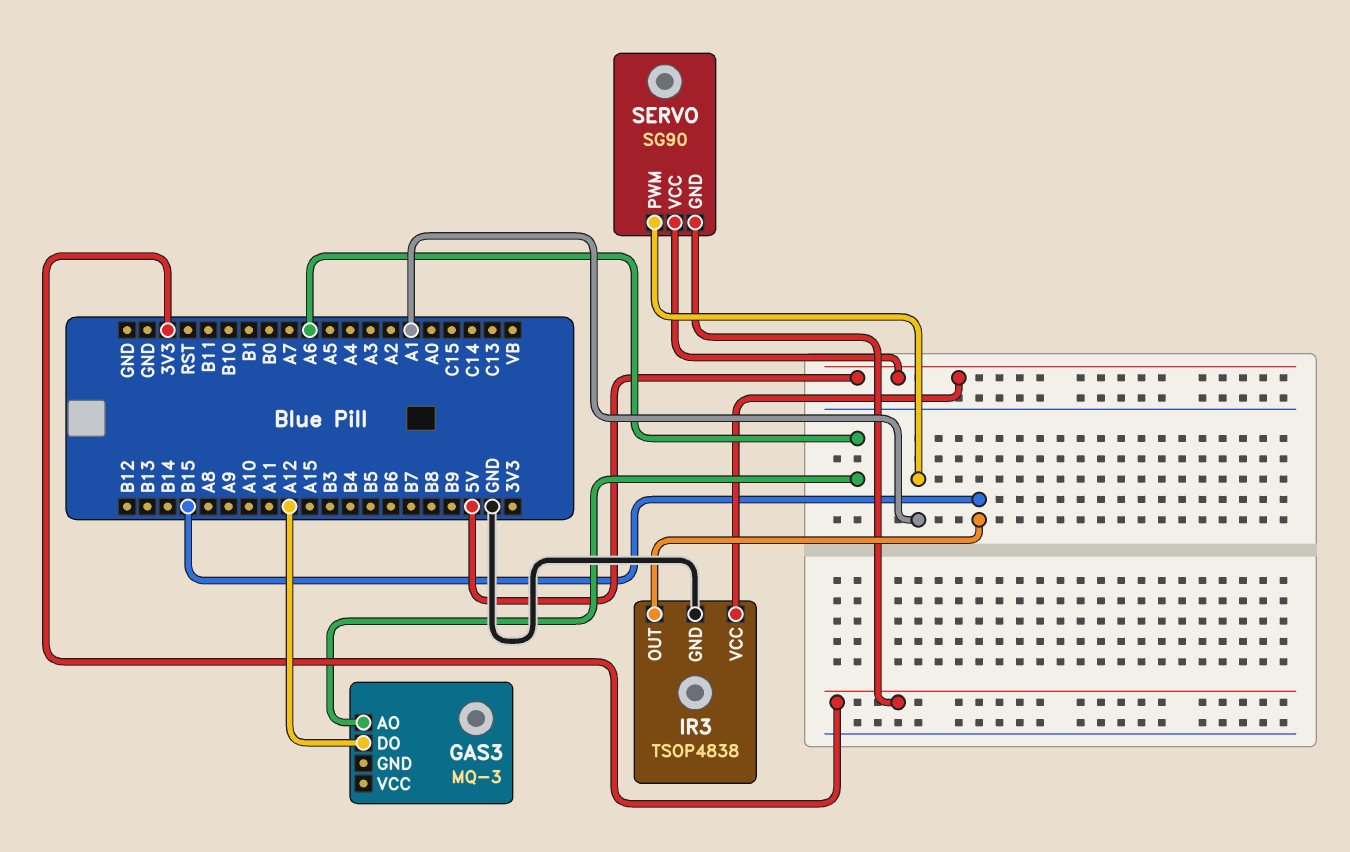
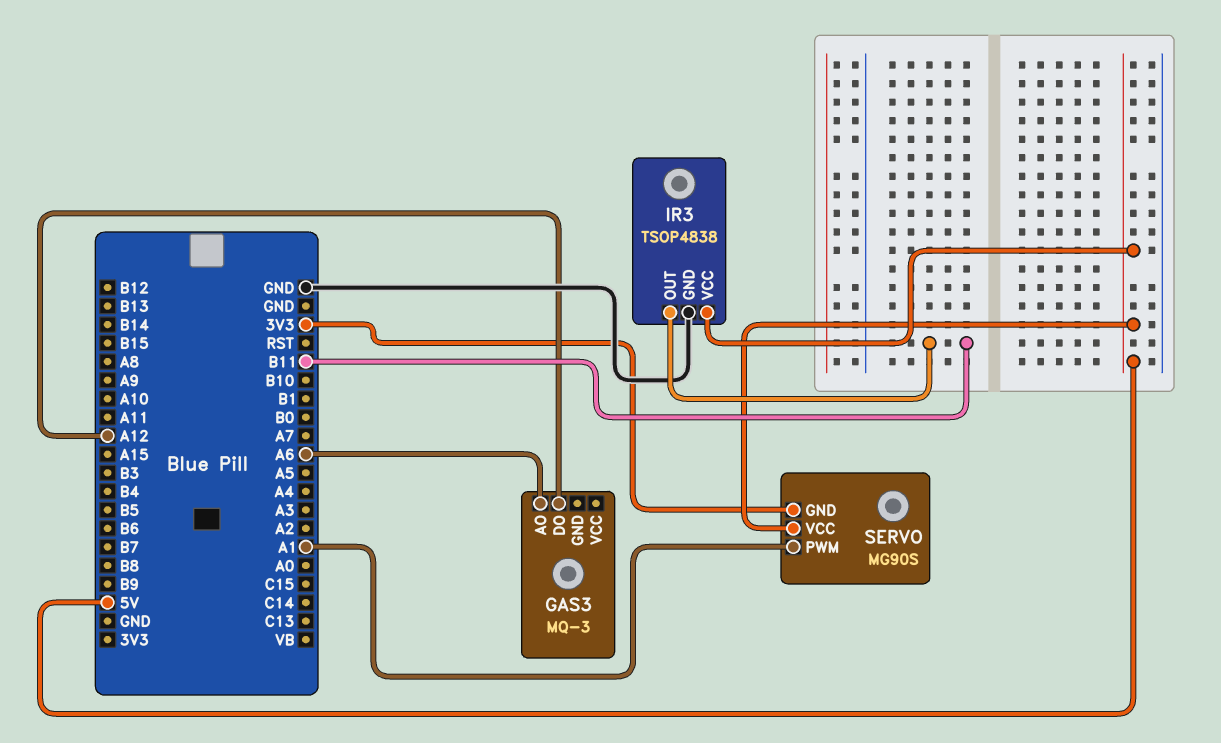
IR3 pin OUT: B15 -> B11
SERVO: SG90 -> MG90S

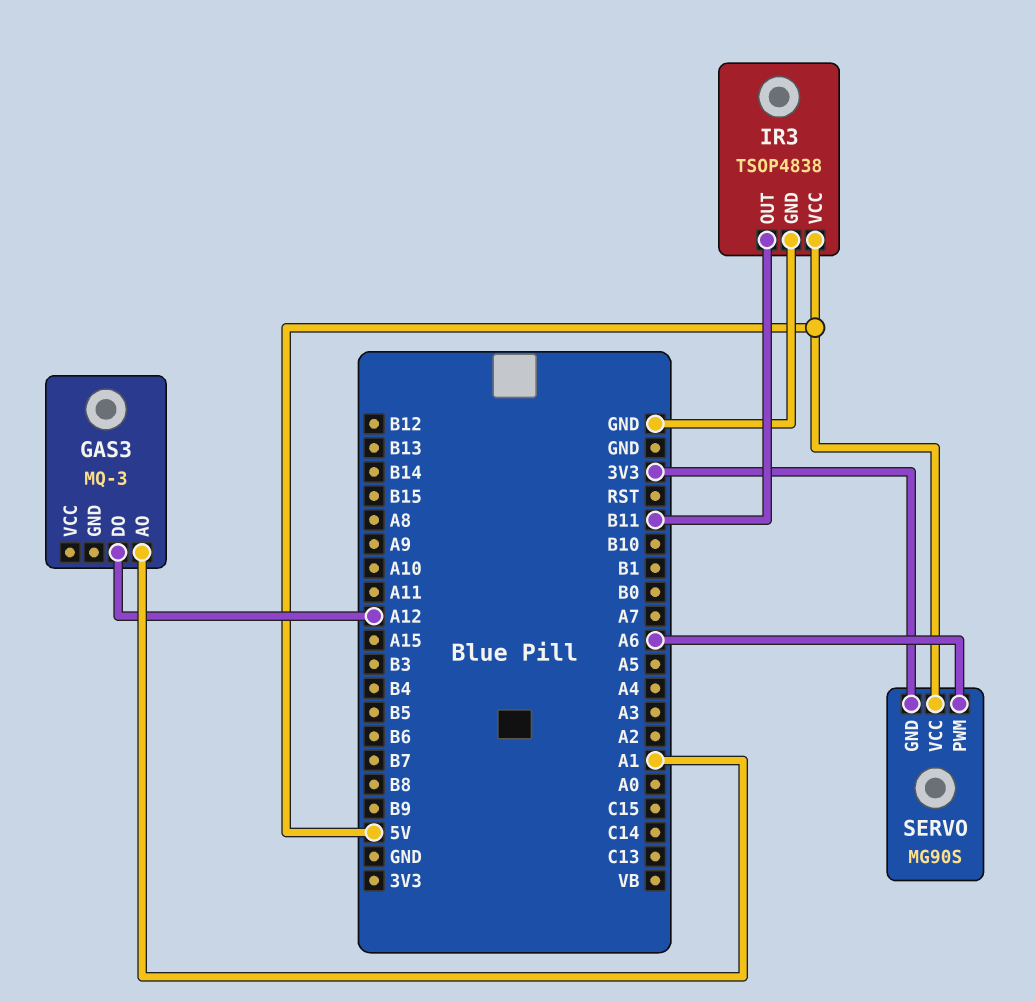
GAS3 pin AO: A6 -> A1
SERVO pin PWM: A1 -> A6

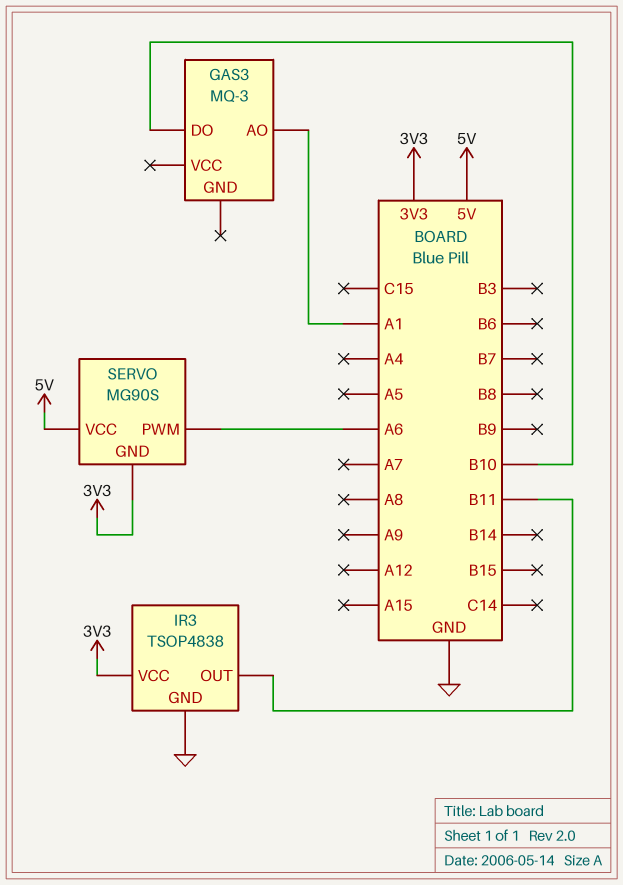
GAS3 pin DO: A12 -> B10
IR3 pin VCC: 5V -> 3V3

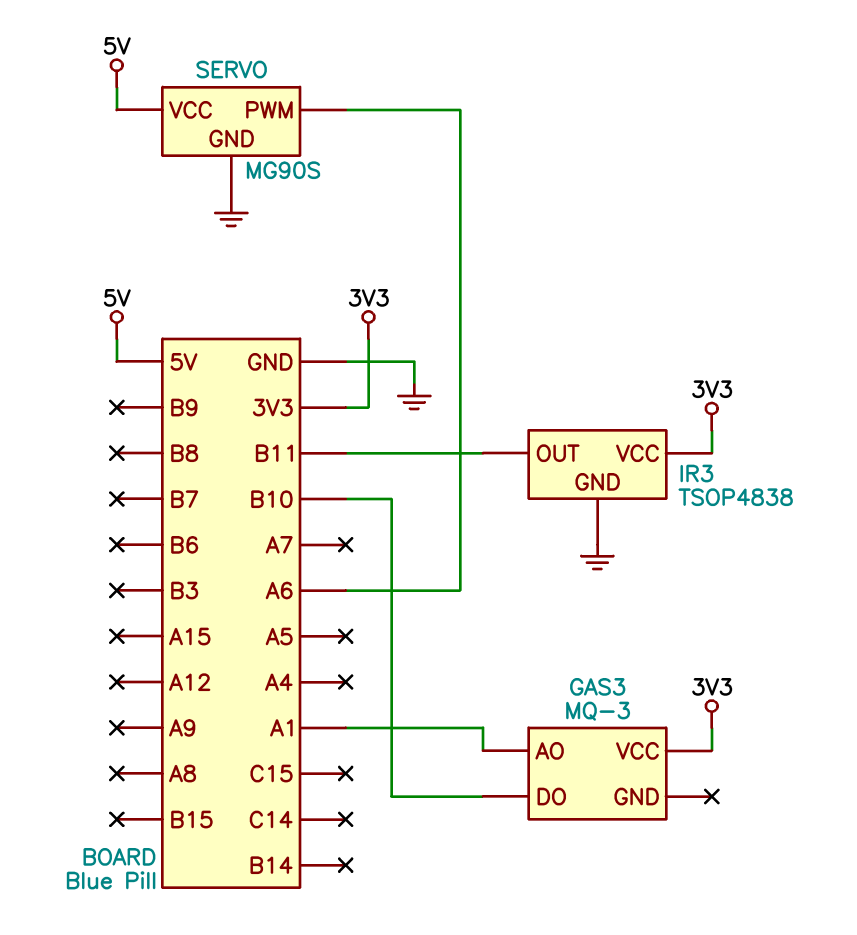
GAS3 pin VCC: none -> 3V3
SERVO pin GND: 3V3 -> GND

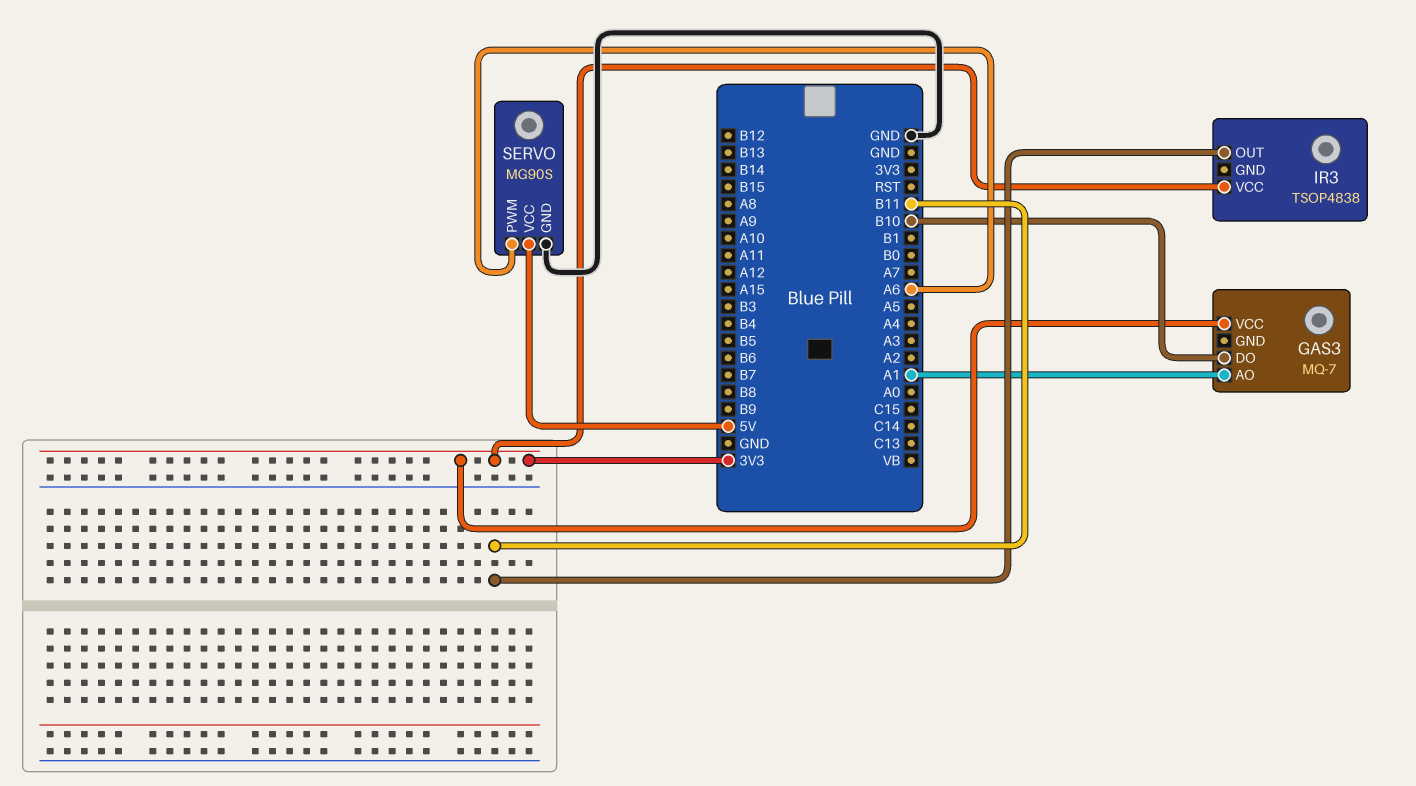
GAS3: MQ-3 -> MQ-7
IR3 pin GND: GND -> none

